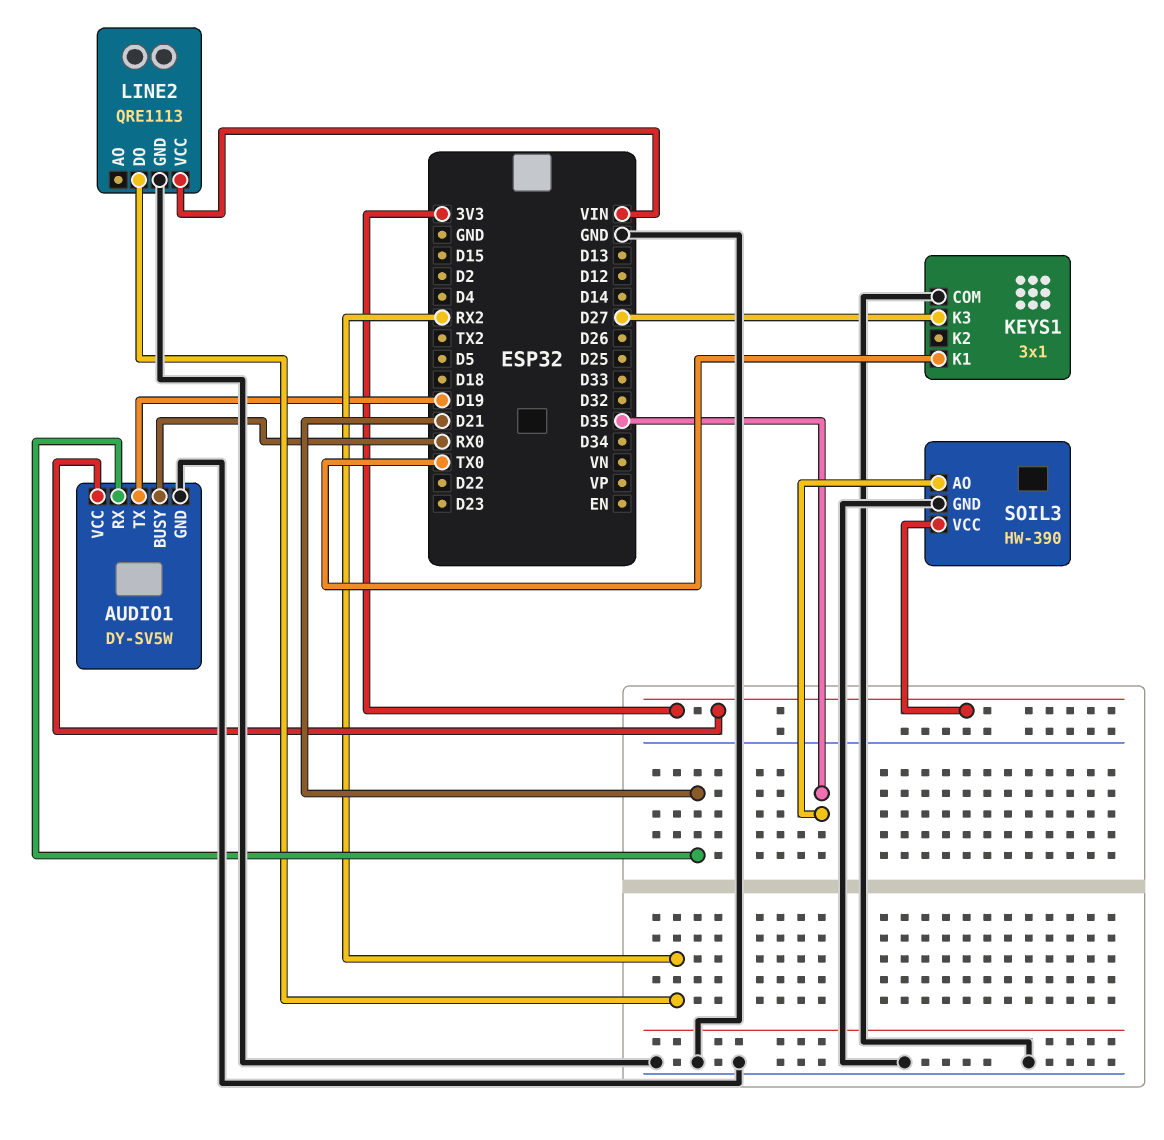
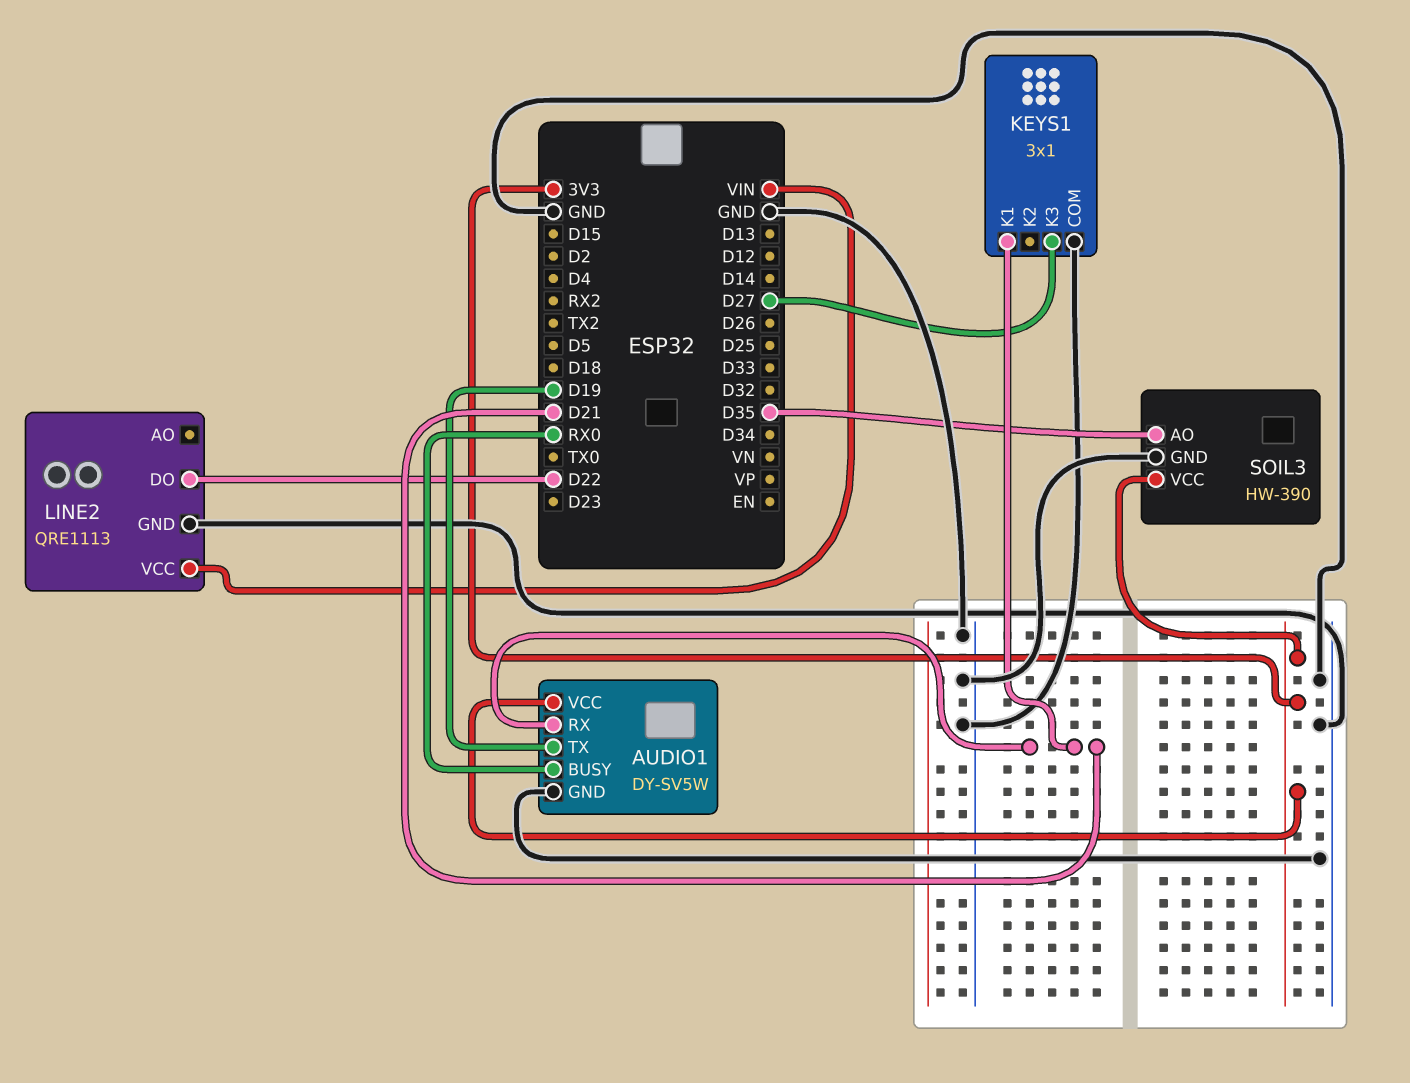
KEYS1 pin K1: TX0 -> D21
LINE2 pin DO: RX2 -> D22

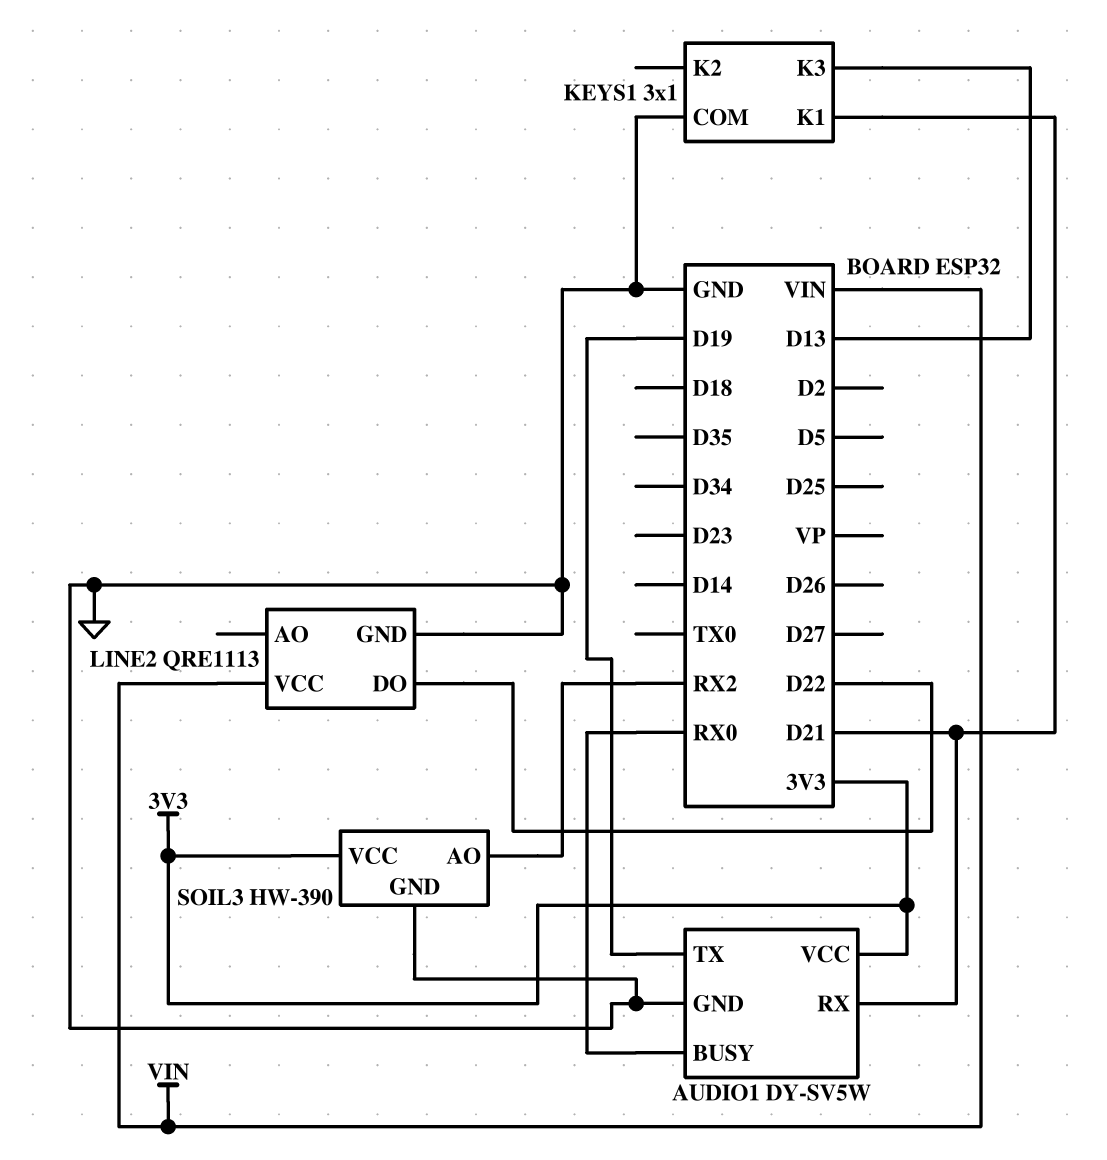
KEYS1 pin K3: D27 -> D13
SOIL3 pin AO: D35 -> RX2

